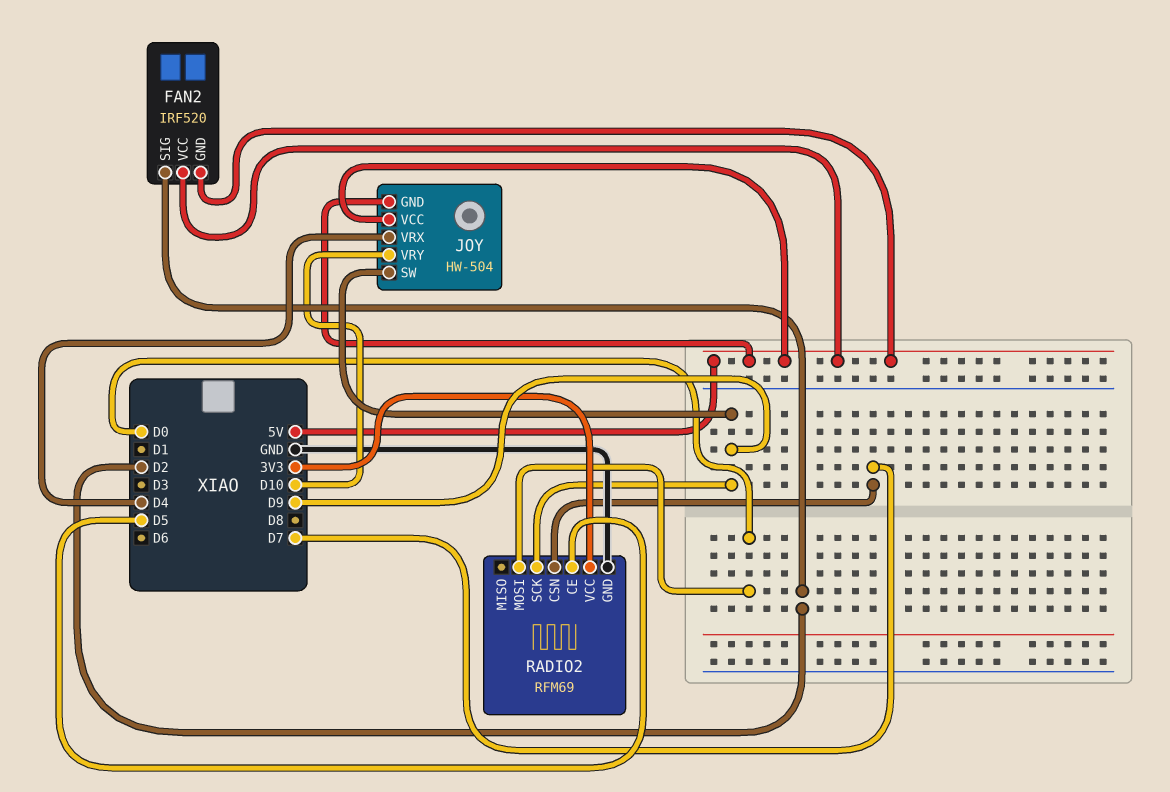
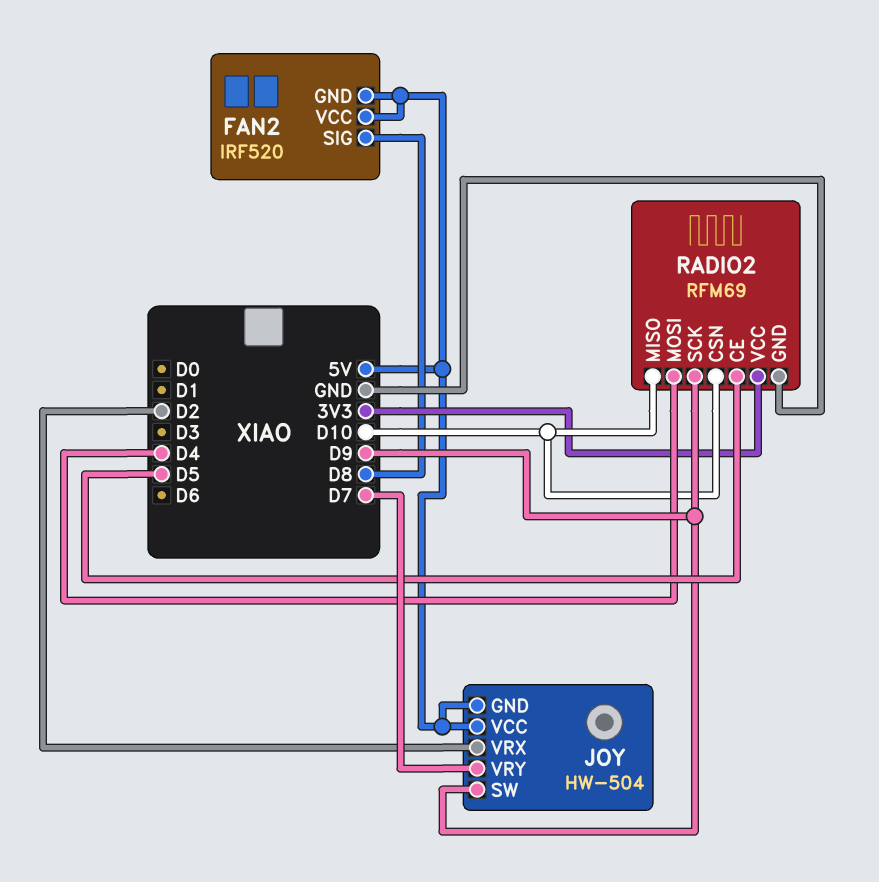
FAN2 pin SIG: D2 -> D8
JOY pin VRX: D4 -> D2
JOY pin VRY: D10 -> D7
RADIO2 pin CSN: D7 -> D10
RADIO2 pin MISO: none -> D10
RADIO2 pin MOSI: D0 -> D4

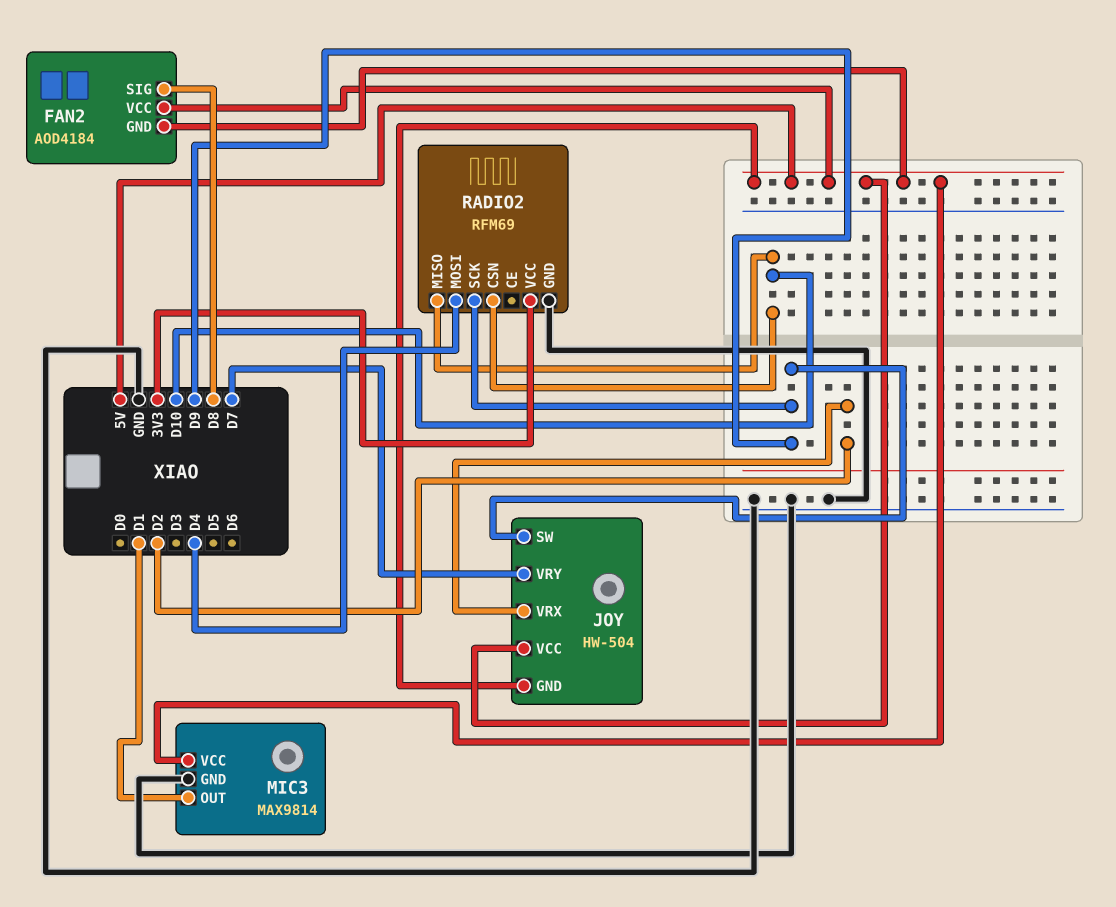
FAN2: IRF520 -> AOD4184
MIC3: none -> MAX9814
MIC3 pin GND: none -> GND
MIC3 pin OUT: none -> D1
MIC3 pin VCC: none -> 5V
RADIO2 pin CE: D5 -> none

